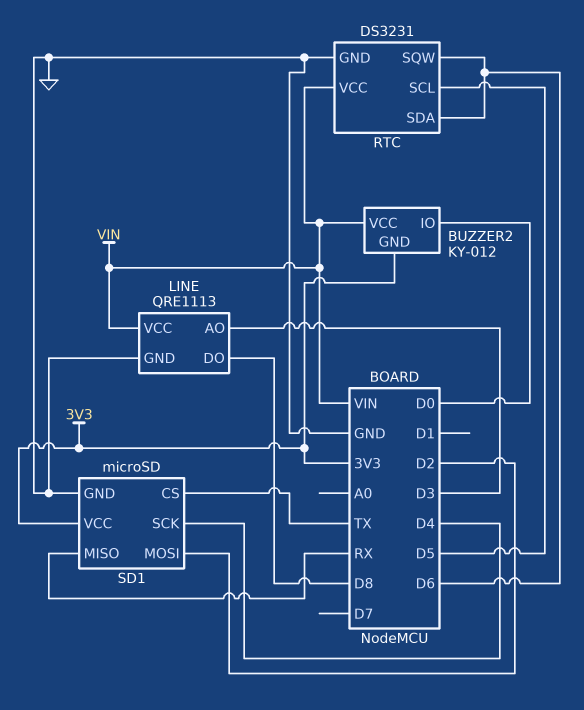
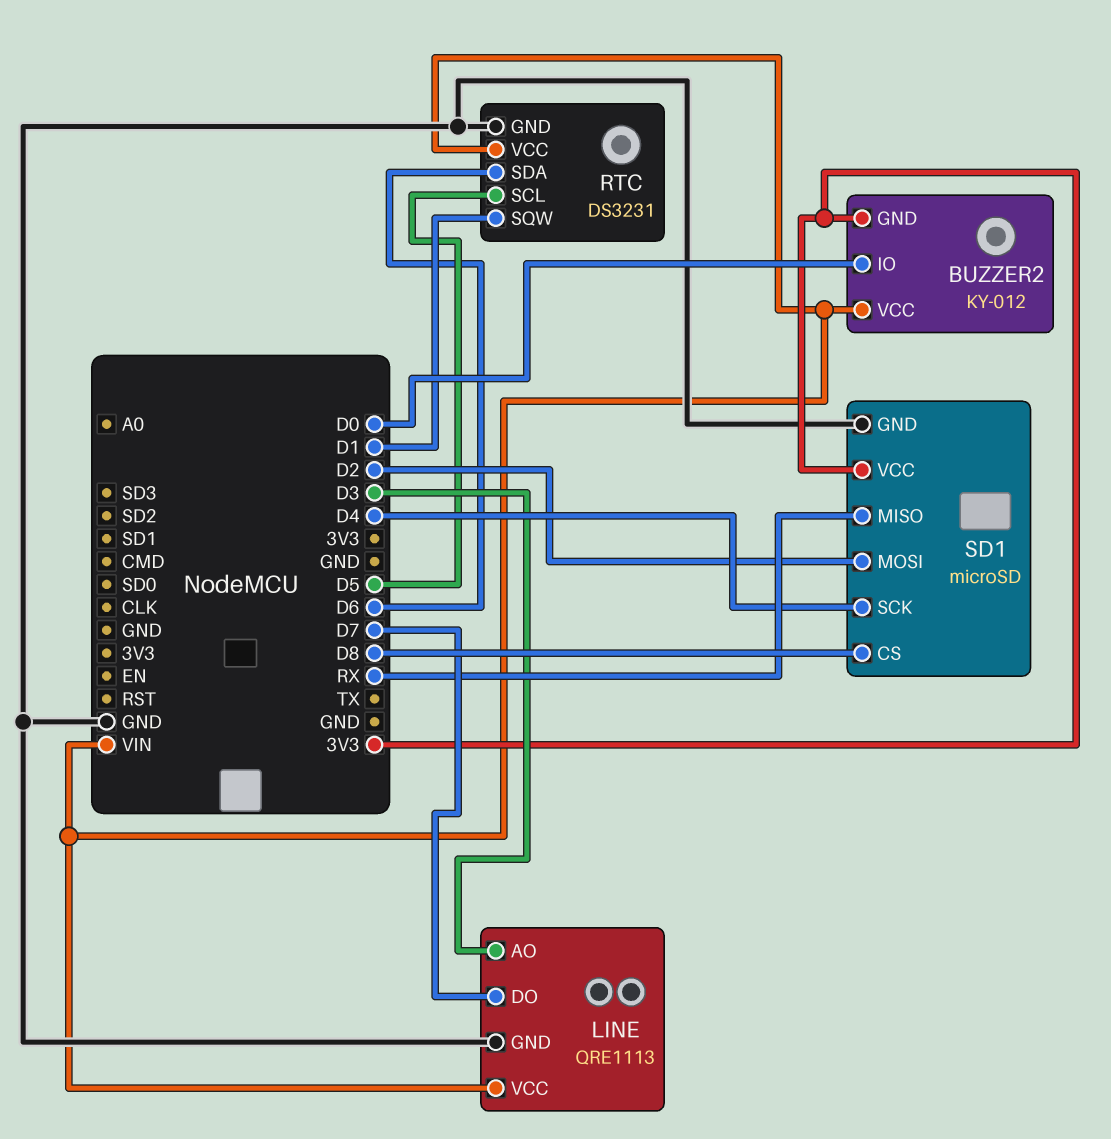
LINE pin DO: D8 -> D7
RTC pin SQW: D6 -> D1
SD1 pin CS: TX -> D8

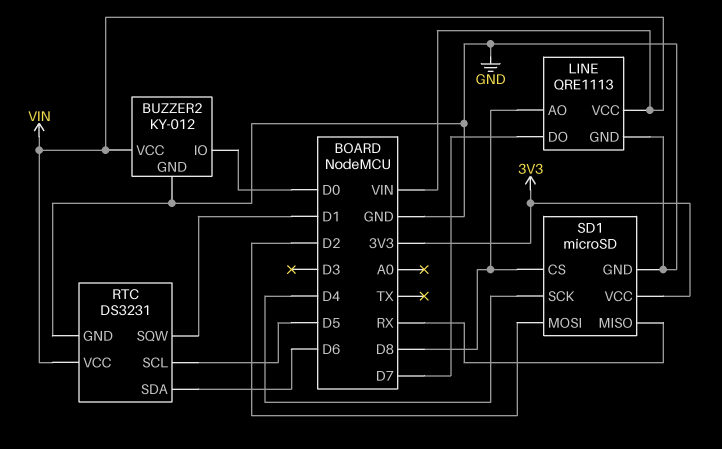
BUZZER2 pin GND: 3V3 -> GND
LINE pin AO: D3 -> D8

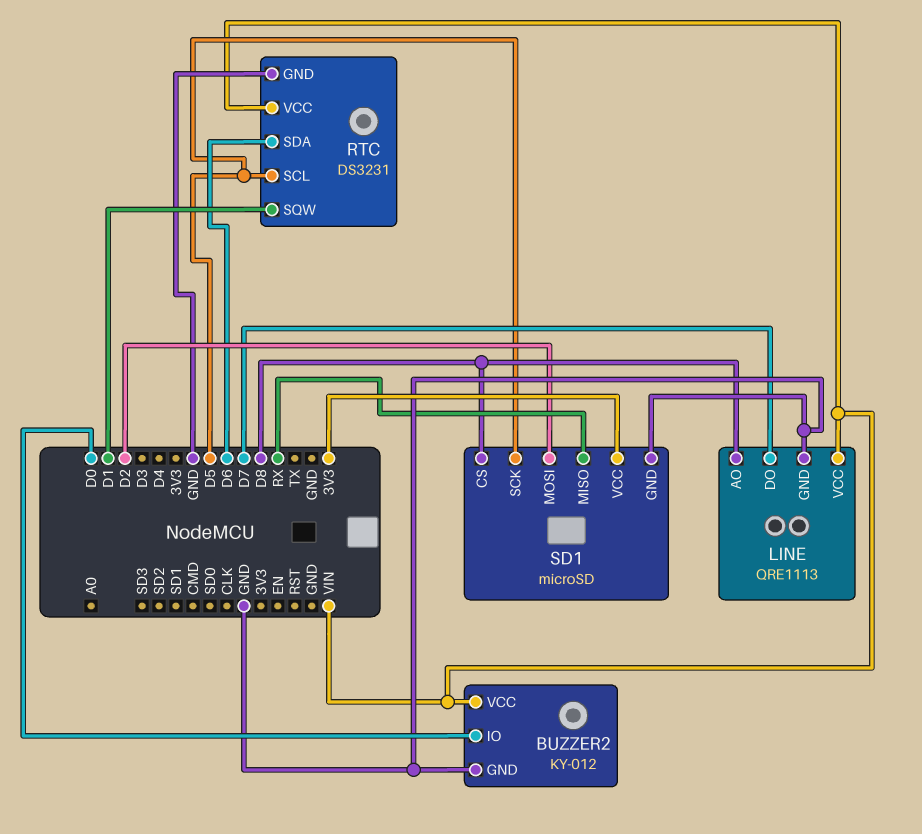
SD1 pin SCK: D4 -> D5

